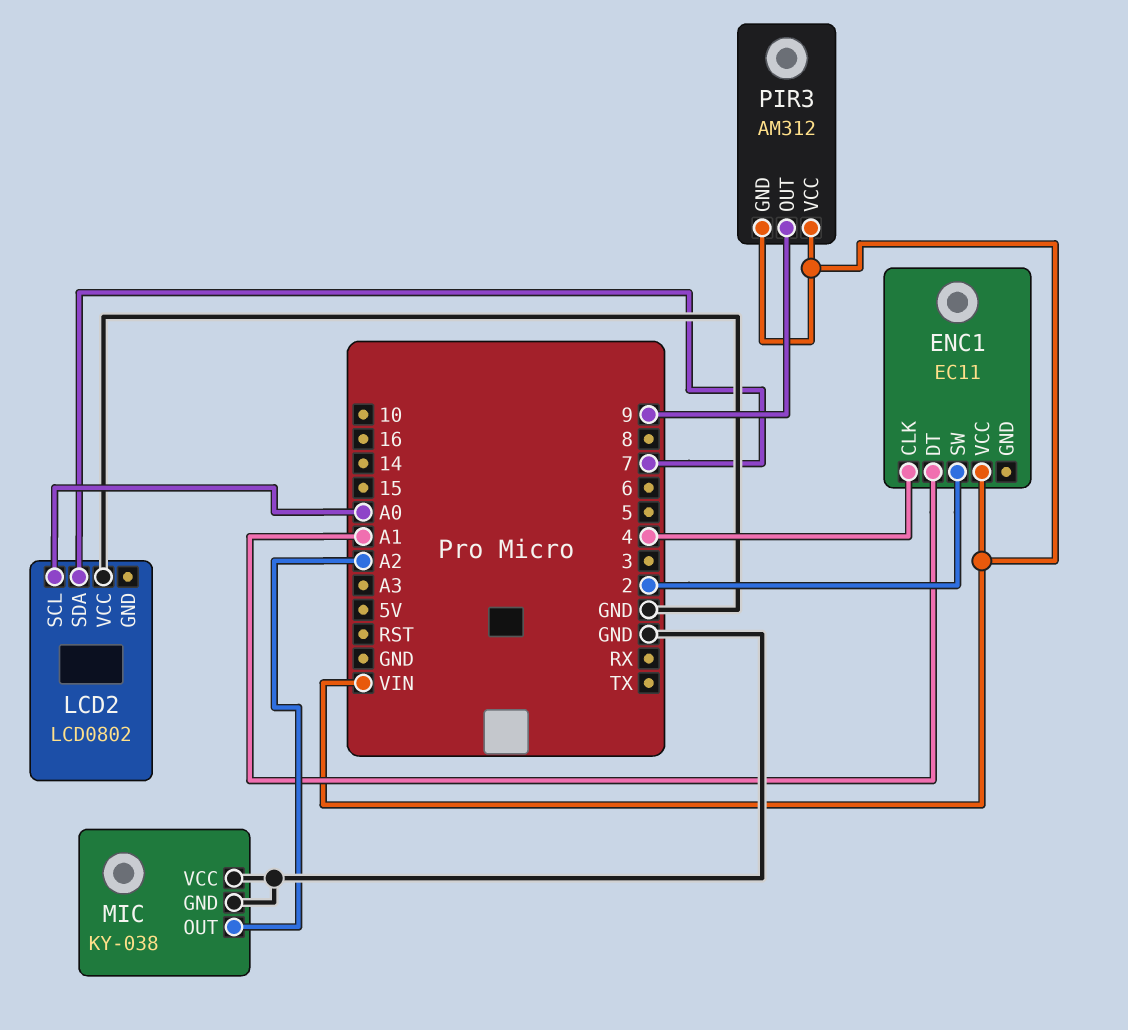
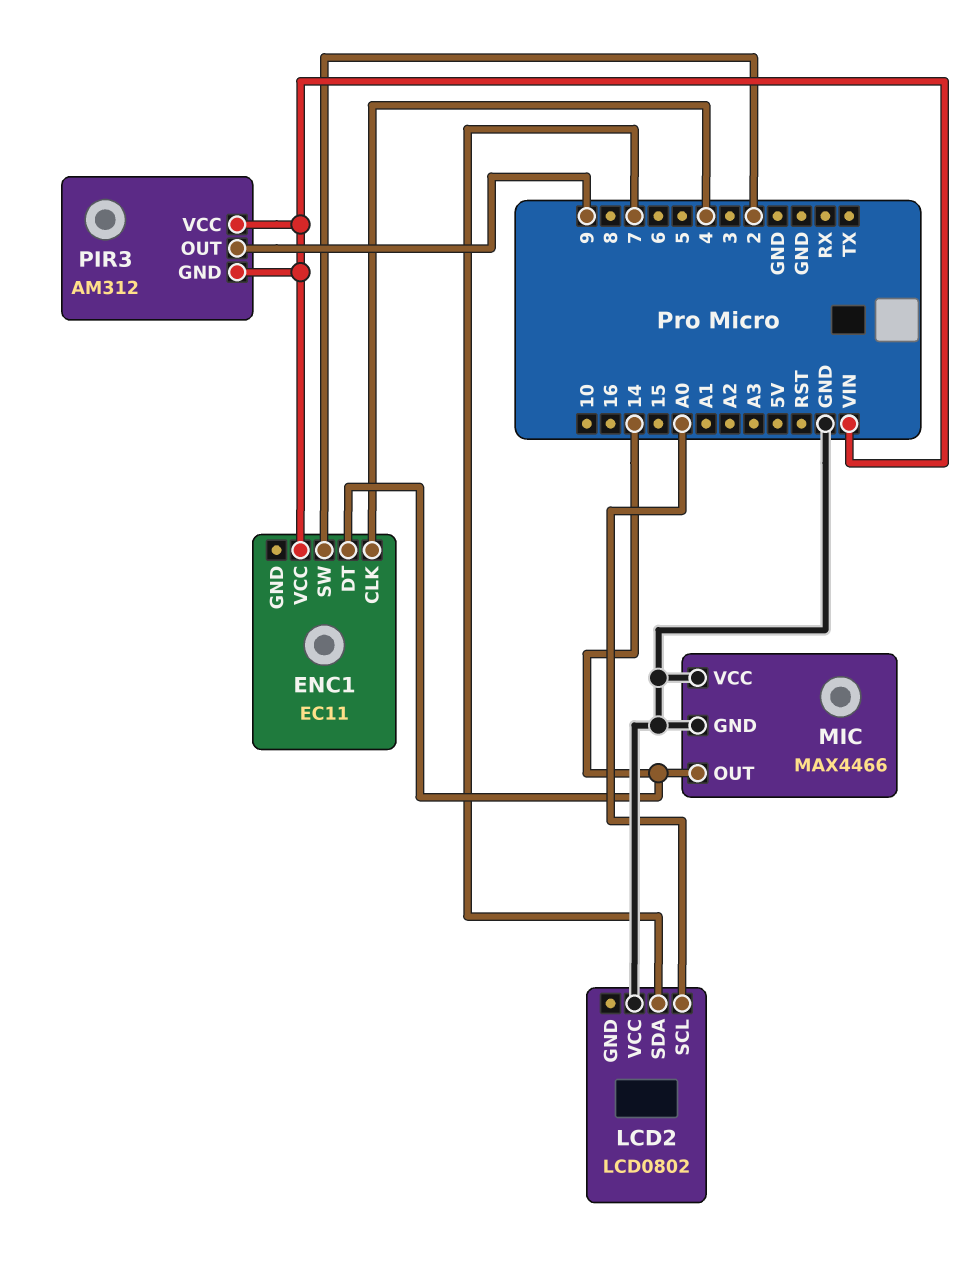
ENC1 pin DT: A1 -> 14
MIC: KY-038 -> MAX4466
MIC pin OUT: A2 -> 14

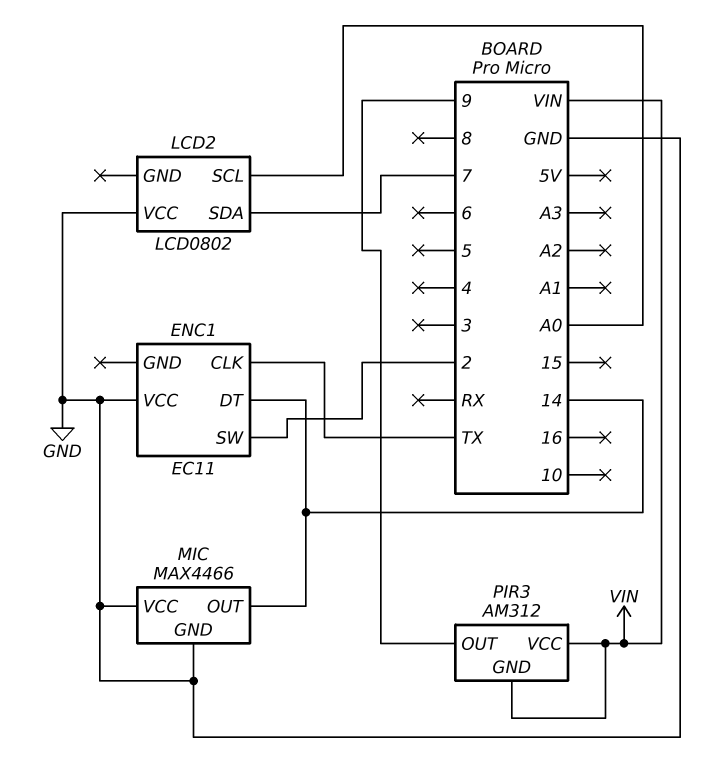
ENC1 pin CLK: 4 -> TX
ENC1 pin VCC: VIN -> GND

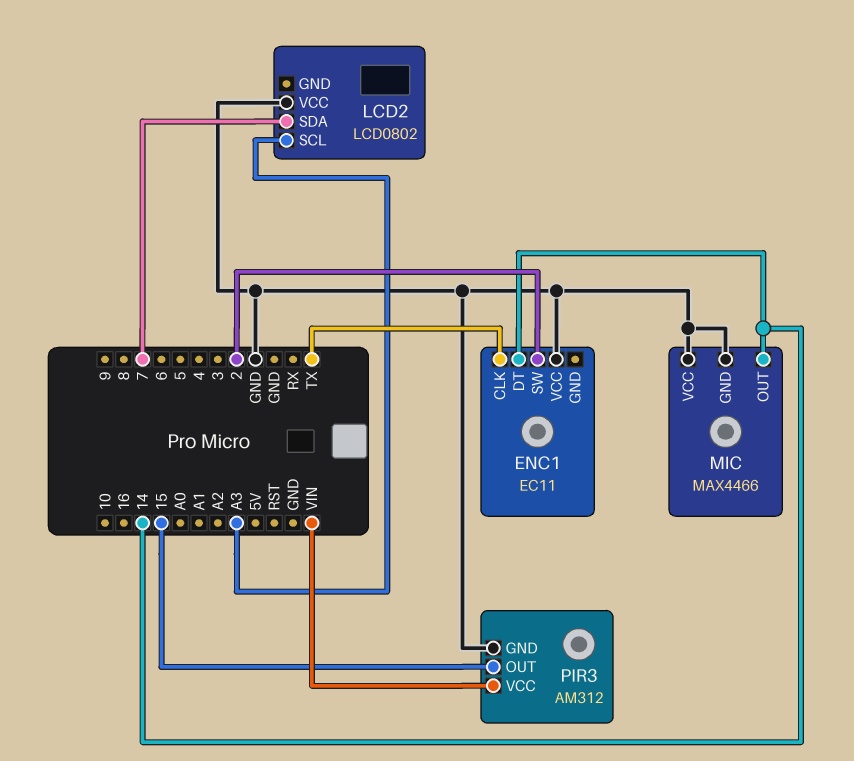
LCD2 pin SCL: A0 -> A3
PIR3 pin GND: VIN -> GND
PIR3 pin OUT: 9 -> 15

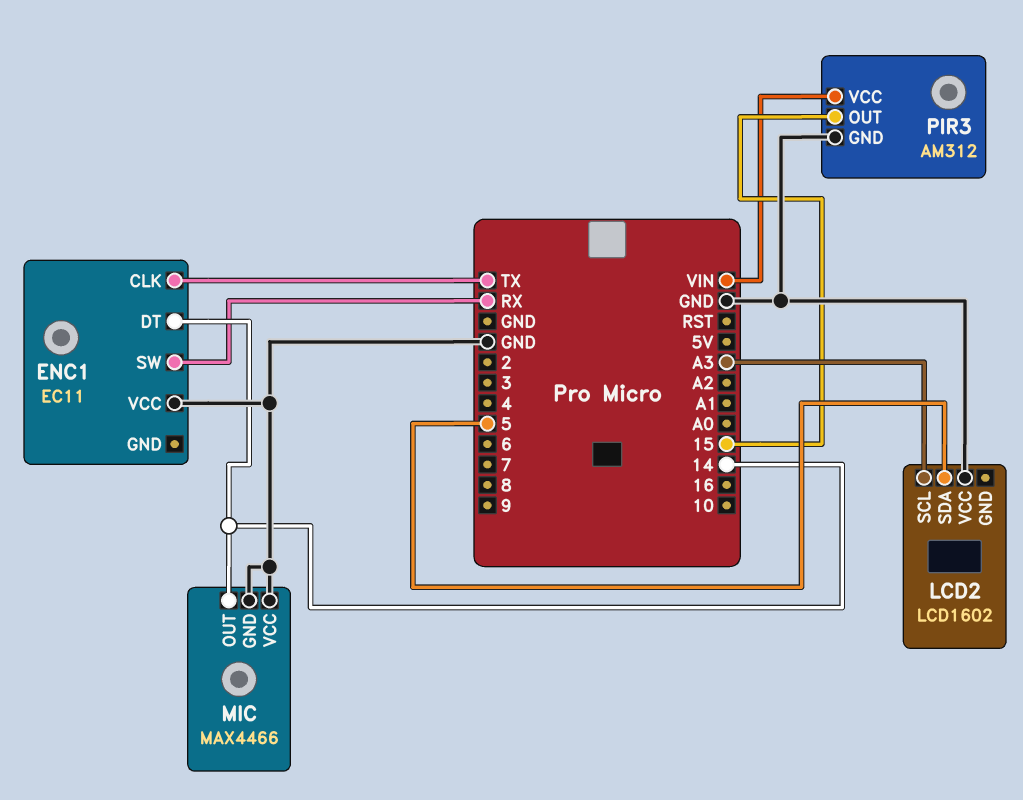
ENC1 pin SW: 2 -> RX
LCD2: LCD0802 -> LCD1602
LCD2 pin SDA: 7 -> 5

